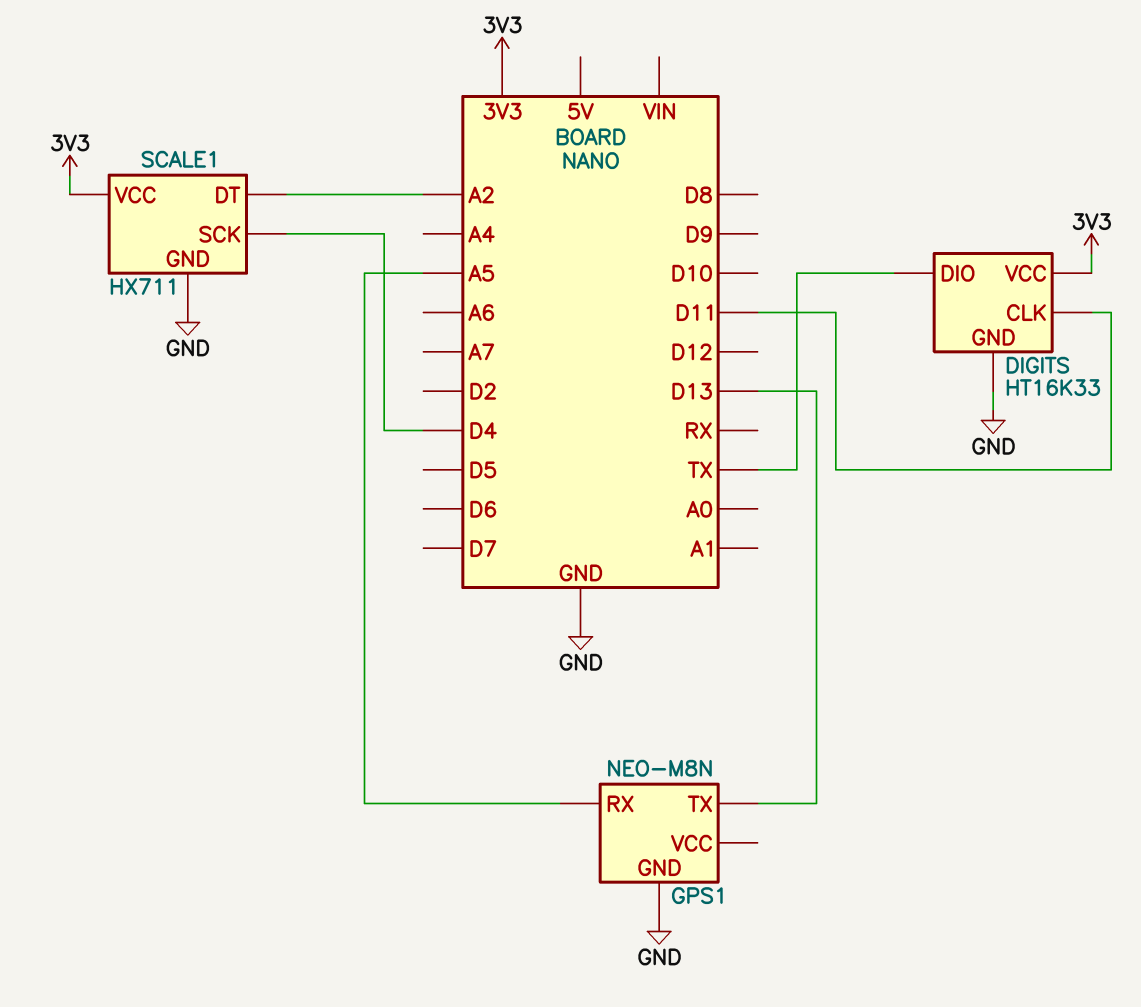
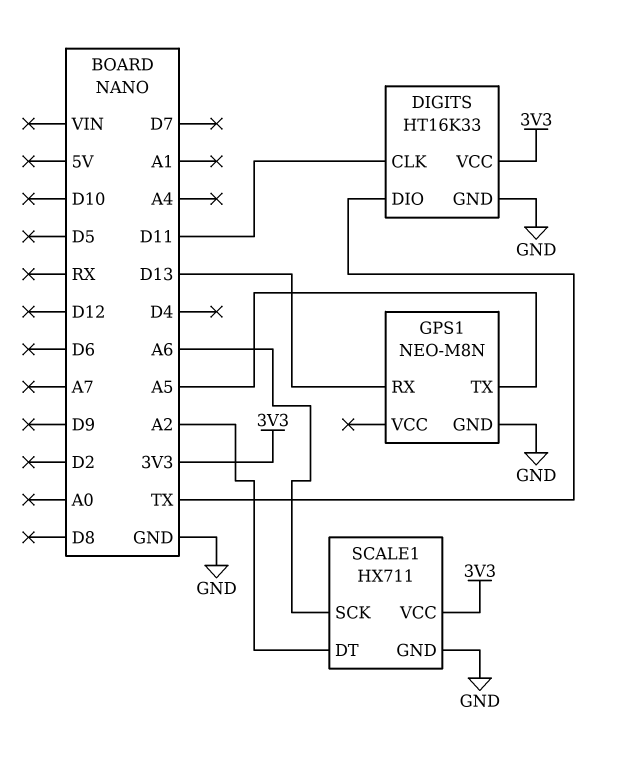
GPS1 pin RX: A5 -> D13
GPS1 pin TX: D13 -> A5
SCALE1 pin SCK: D4 -> A6

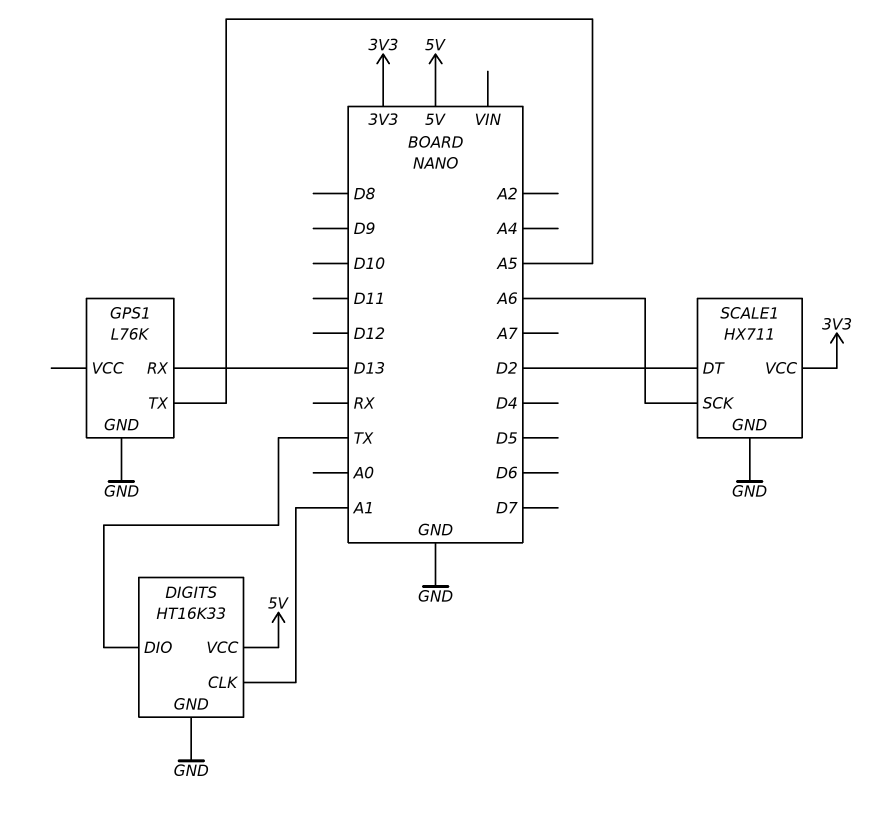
DIGITS pin CLK: D11 -> A1
DIGITS pin VCC: 3V3 -> 5V
GPS1: NEO-M8N -> L76K
SCALE1 pin DT: A2 -> D2

